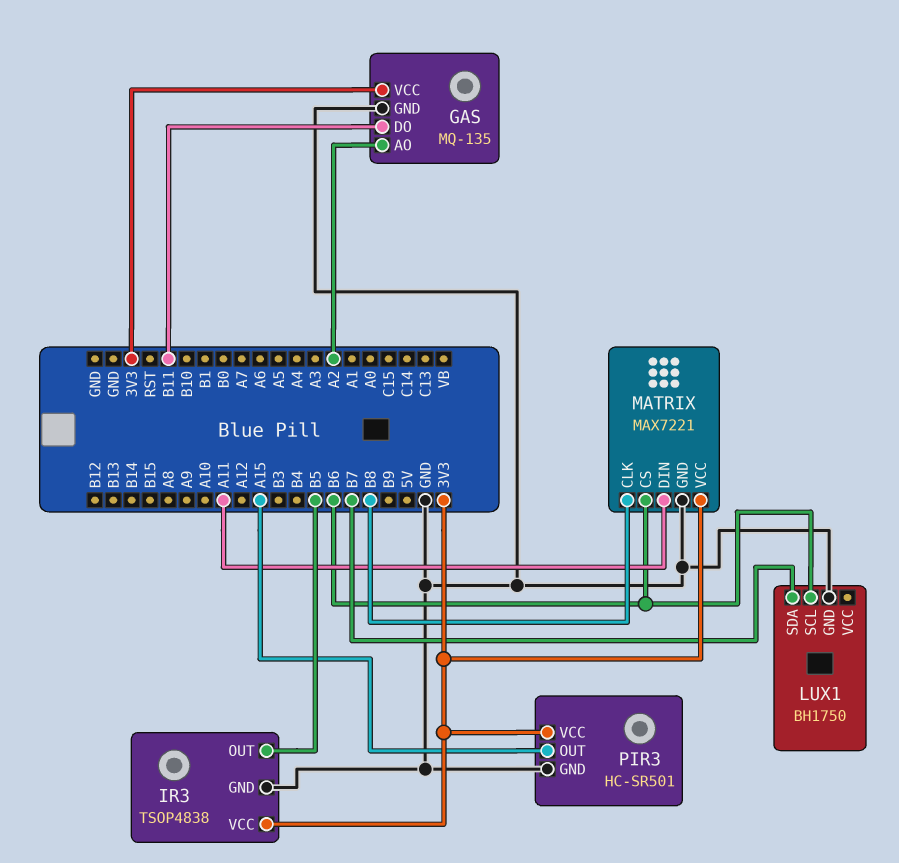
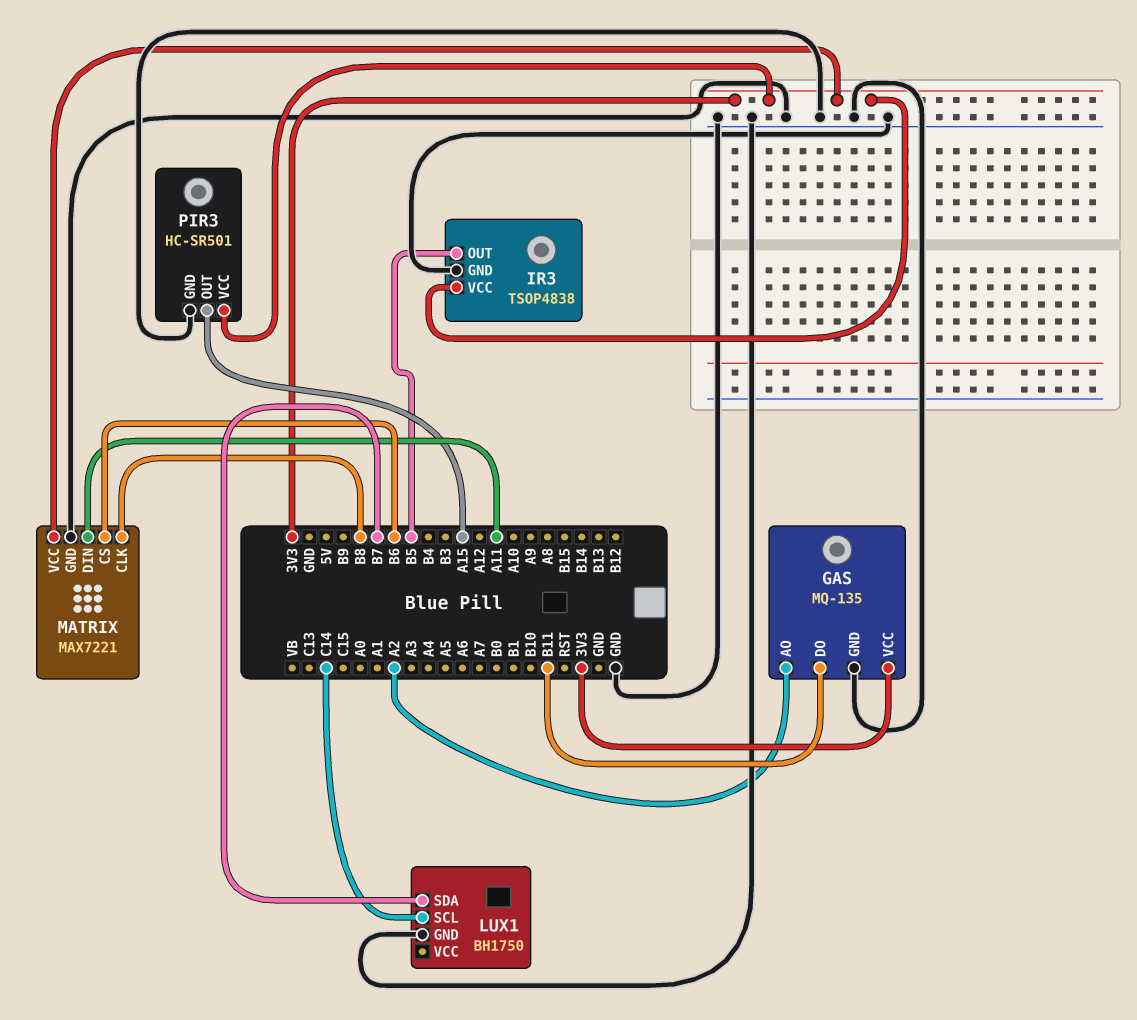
LUX1 pin SCL: B6 -> C14

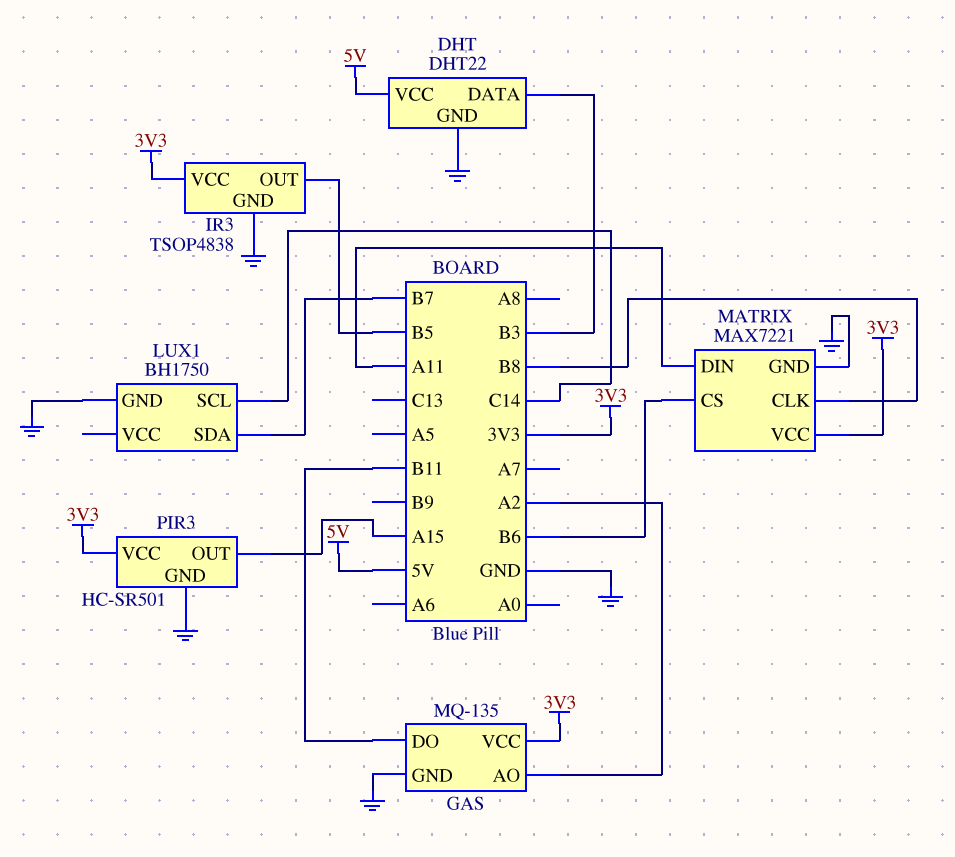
DHT: none -> DHT22
DHT pin DATA: none -> B3
DHT pin GND: none -> GND
DHT pin VCC: none -> 5V

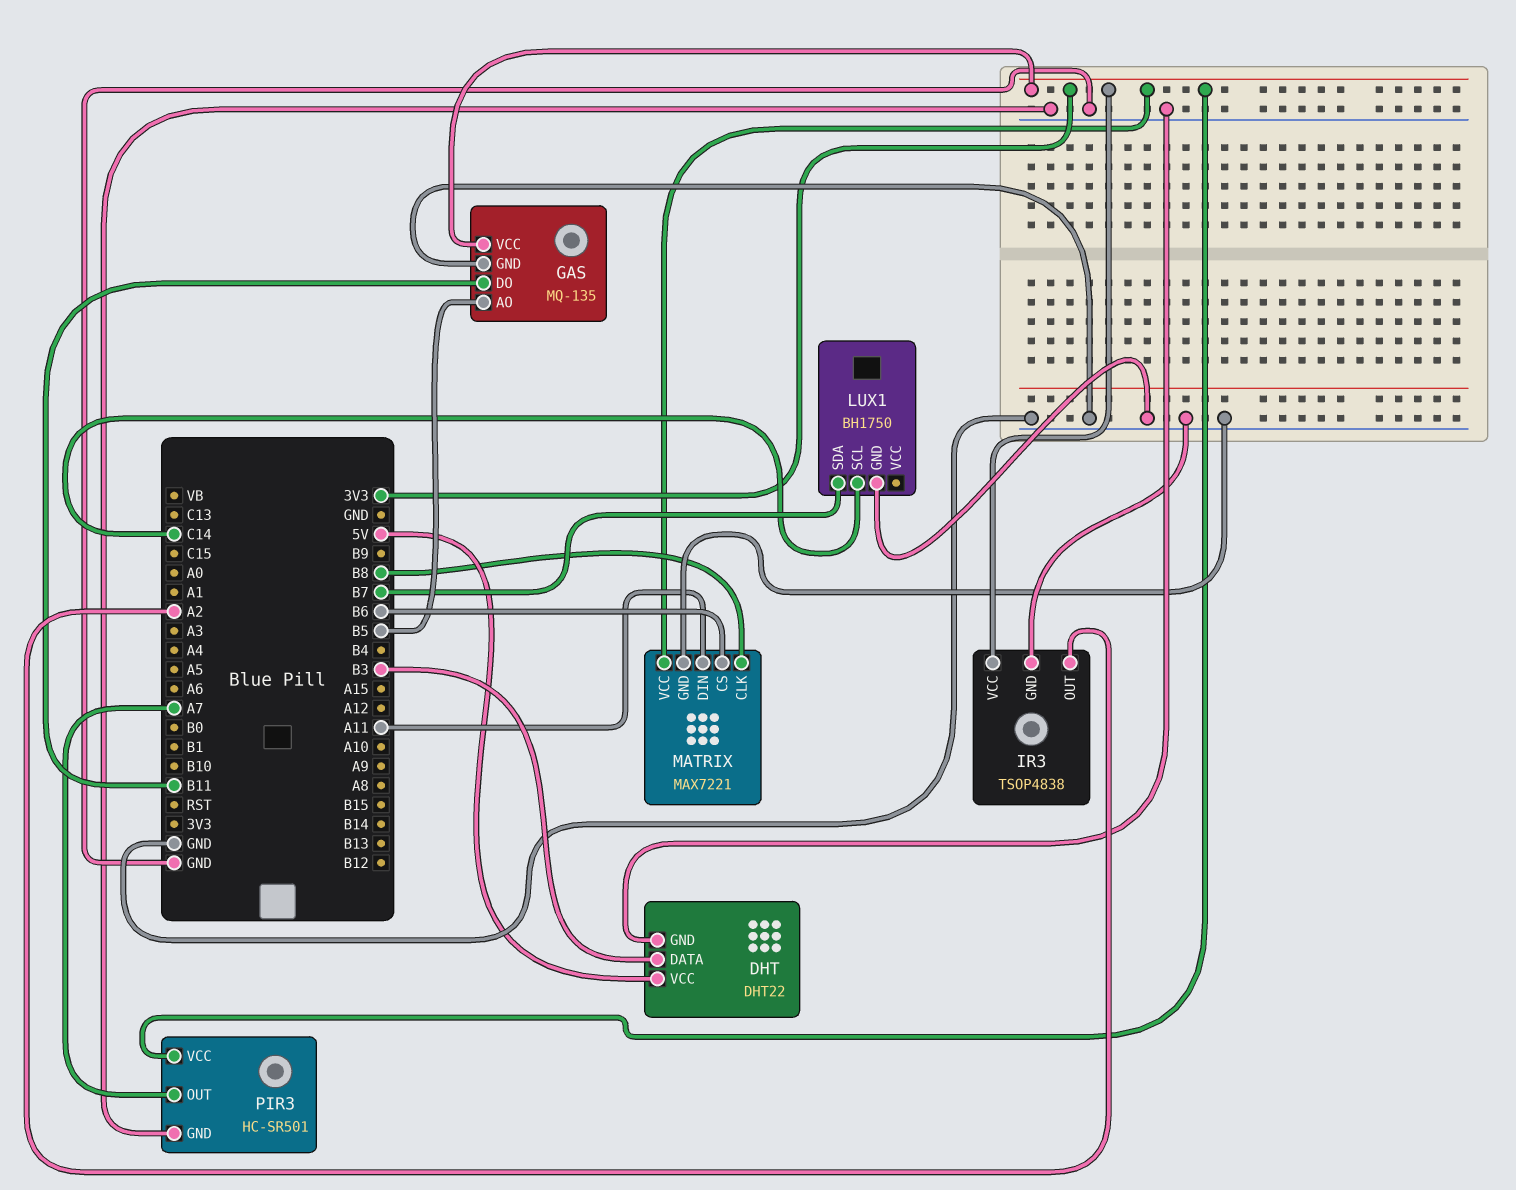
GAS pin AO: A2 -> B5
IR3 pin OUT: B5 -> A2
PIR3 pin OUT: A15 -> A7

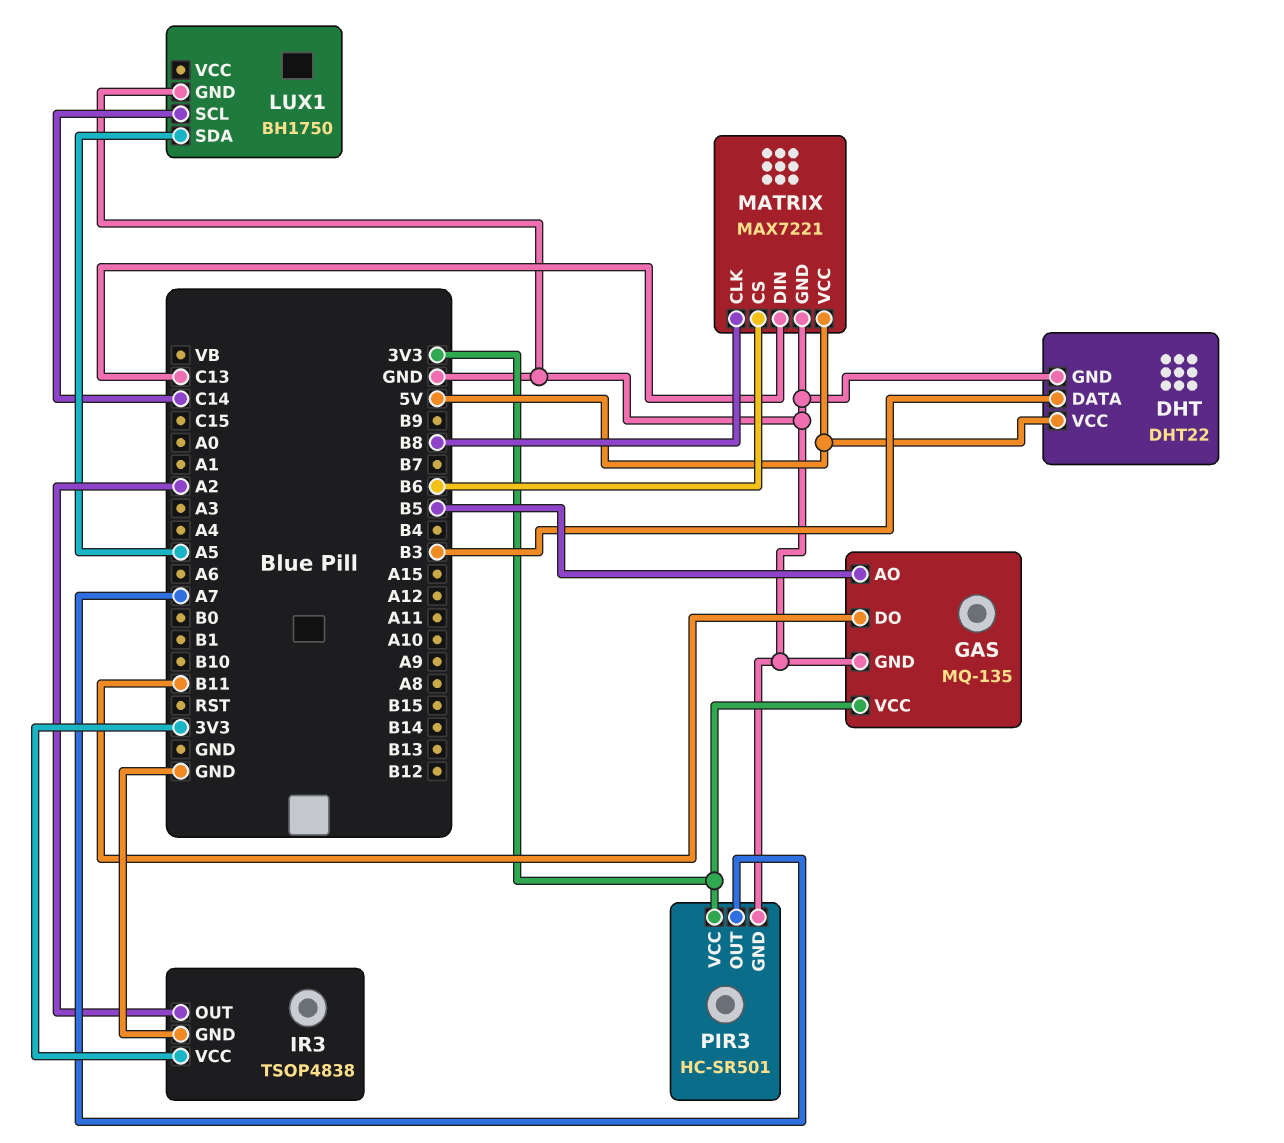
LUX1 pin SDA: B7 -> A5
MATRIX pin DIN: A11 -> C13
MATRIX pin VCC: 3V3 -> 5V

